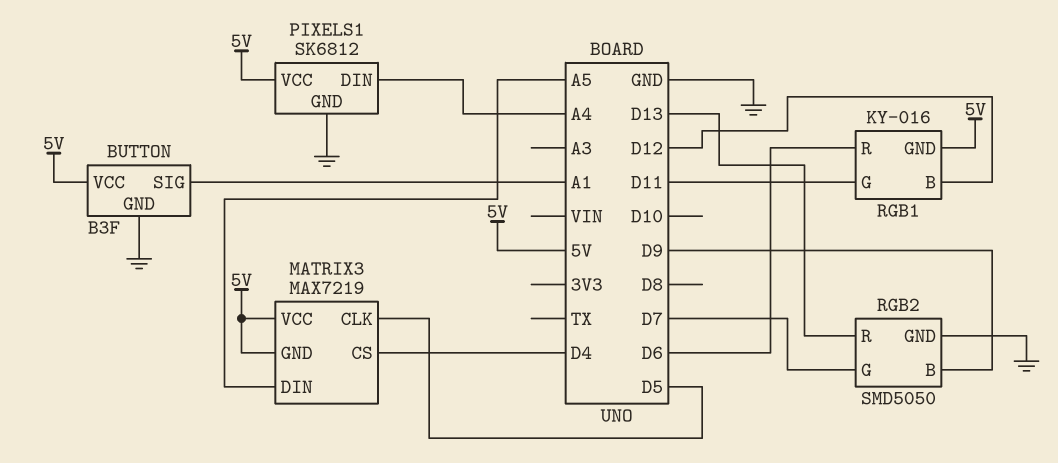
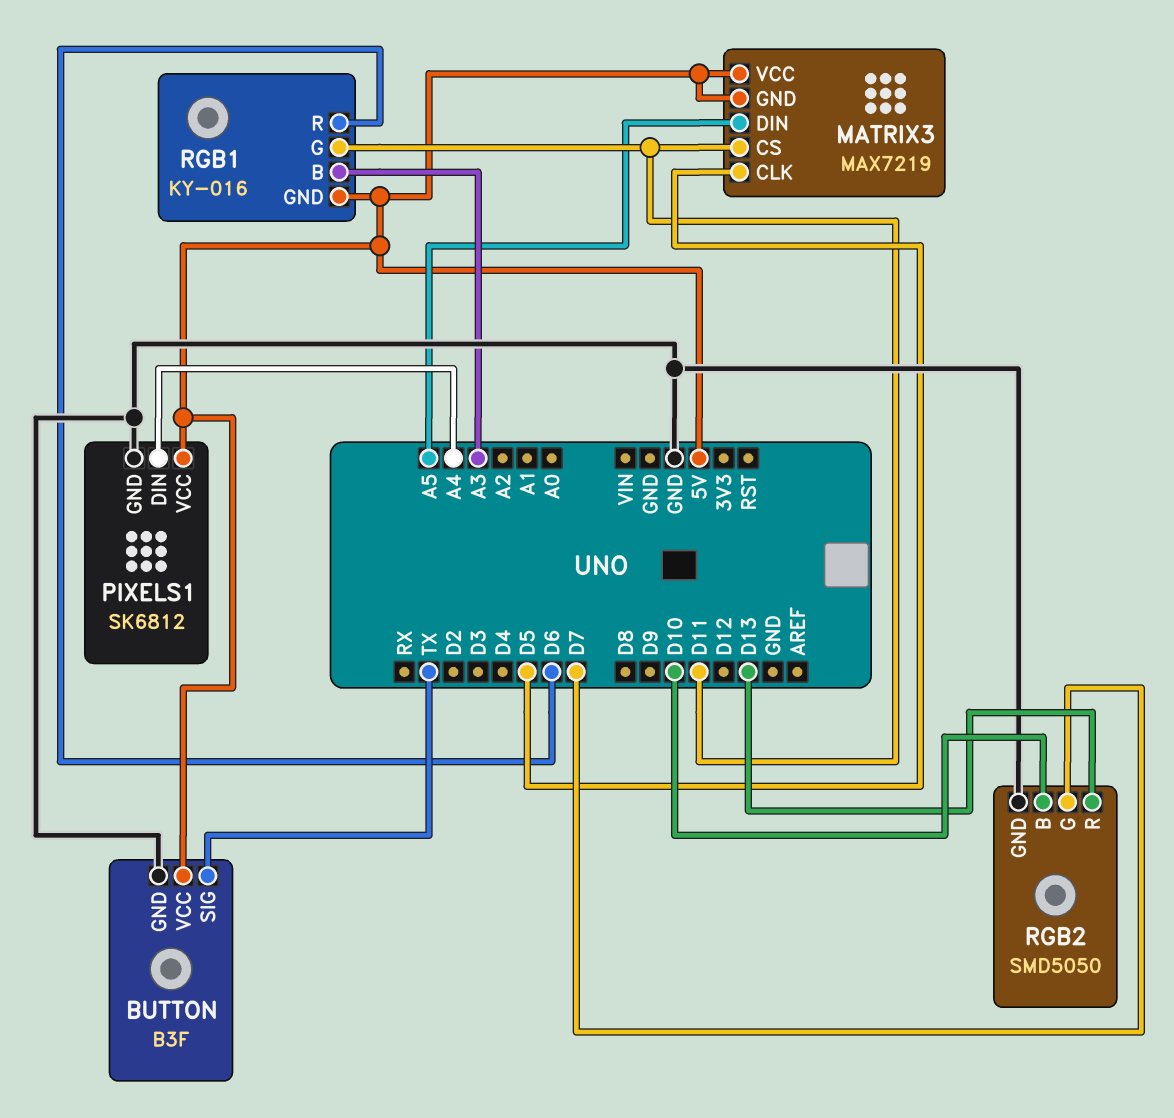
BUTTON pin SIG: A1 -> TX
MATRIX3 pin CS: D4 -> D11
RGB1 pin B: D12 -> A3
RGB2 pin B: D9 -> D10

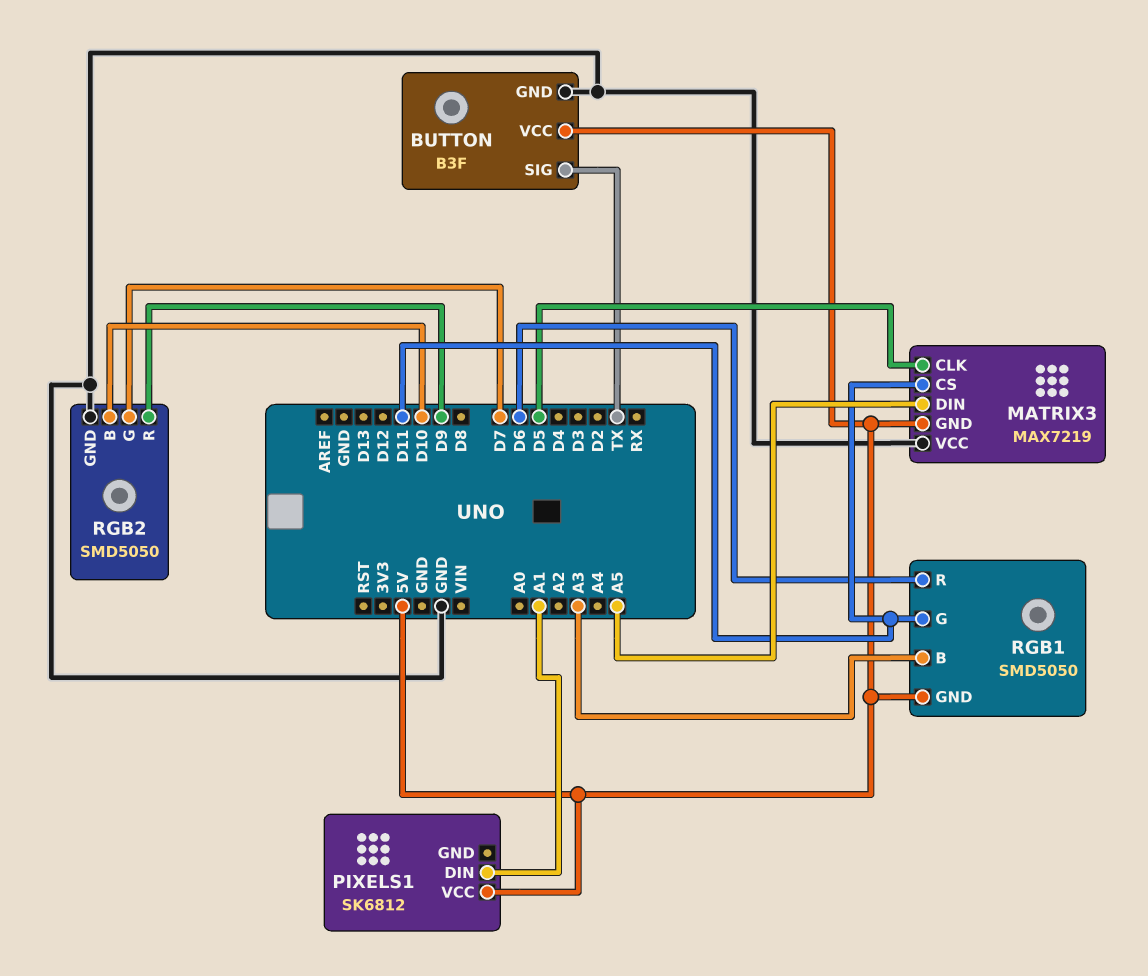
MATRIX3 pin VCC: 5V -> GND
PIXELS1 pin DIN: A4 -> A1
PIXELS1 pin GND: GND -> none
RGB1: KY-016 -> SMD5050
RGB2 pin R: D13 -> D9

